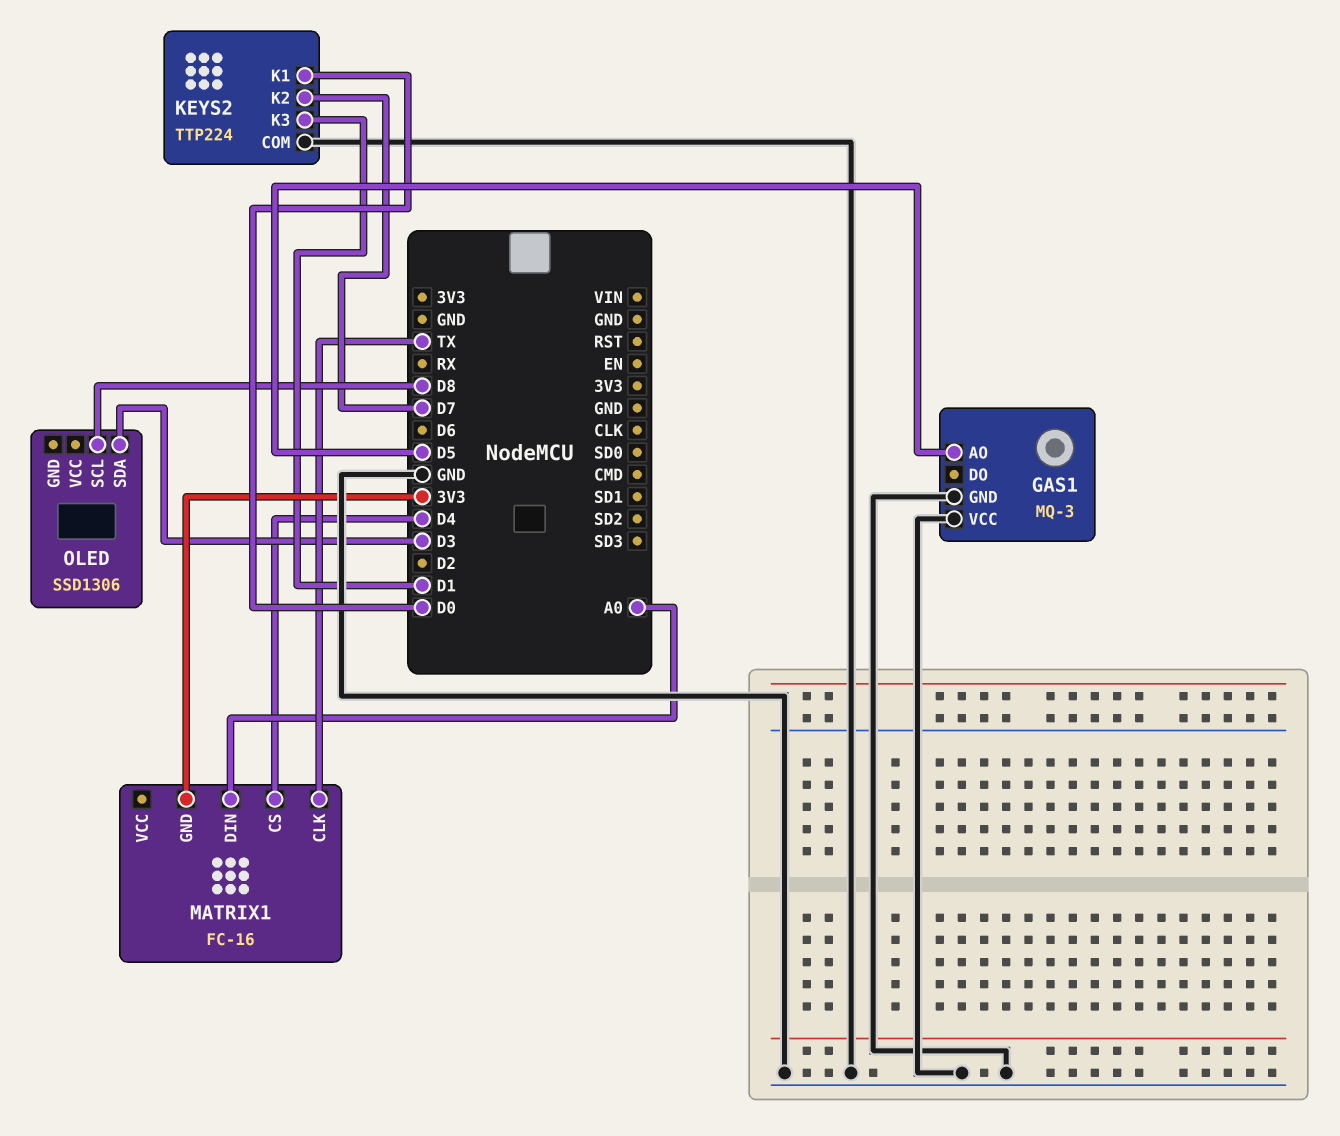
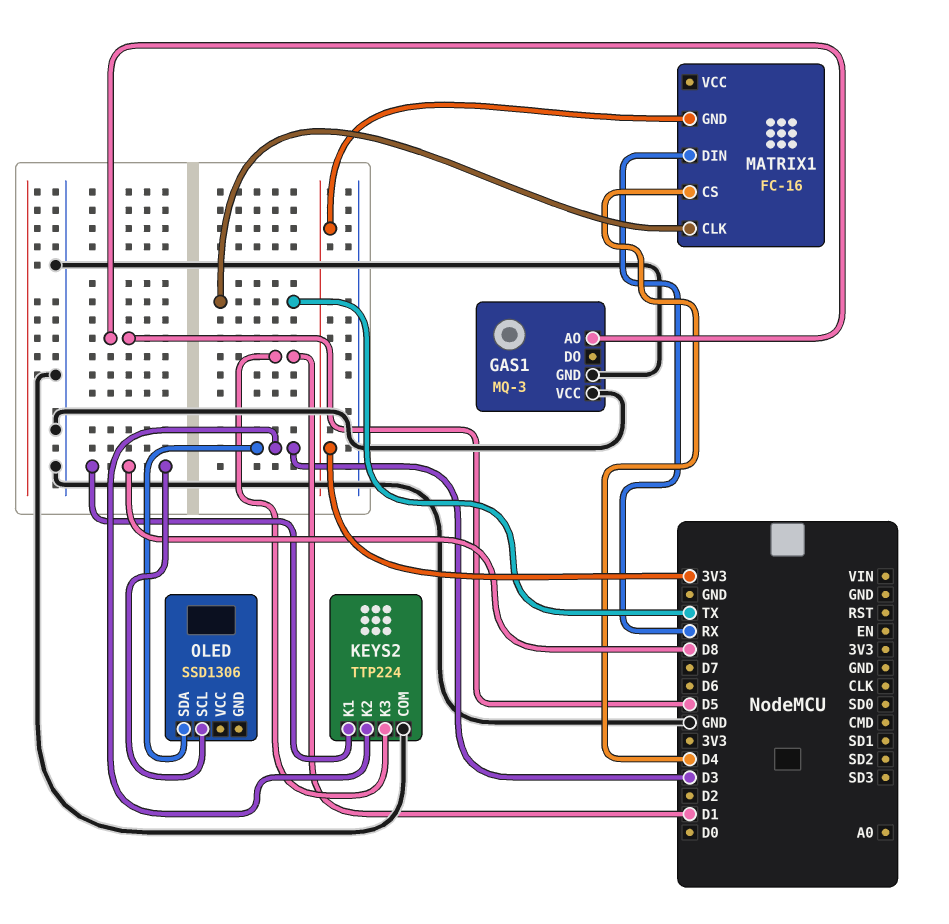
KEYS2 pin K1: D0 -> D8
KEYS2 pin K2: D7 -> D3
MATRIX1 pin DIN: A0 -> RX

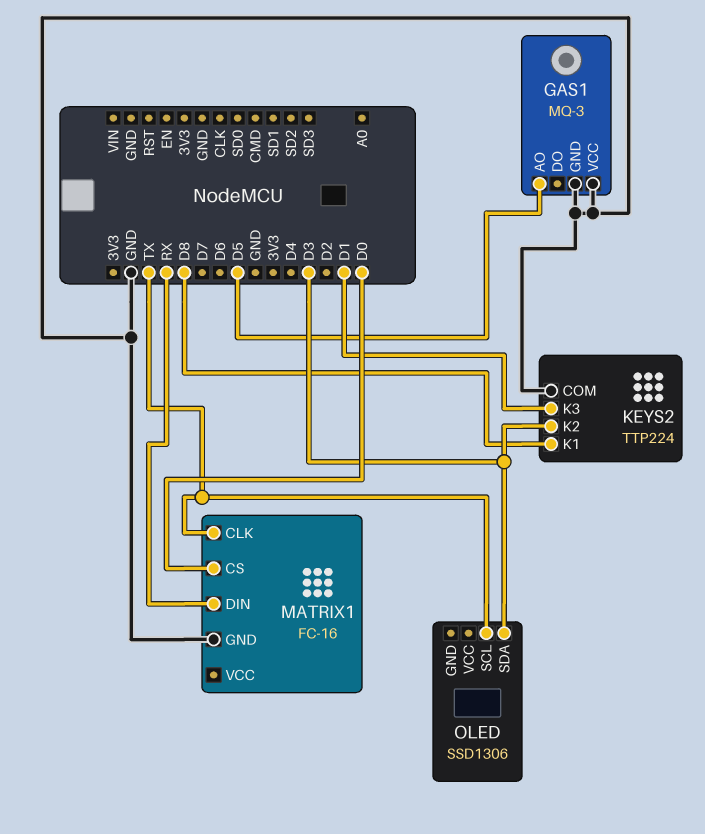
MATRIX1 pin CS: D4 -> D0
MATRIX1 pin GND: 3V3 -> GND
OLED pin SCL: D8 -> TX

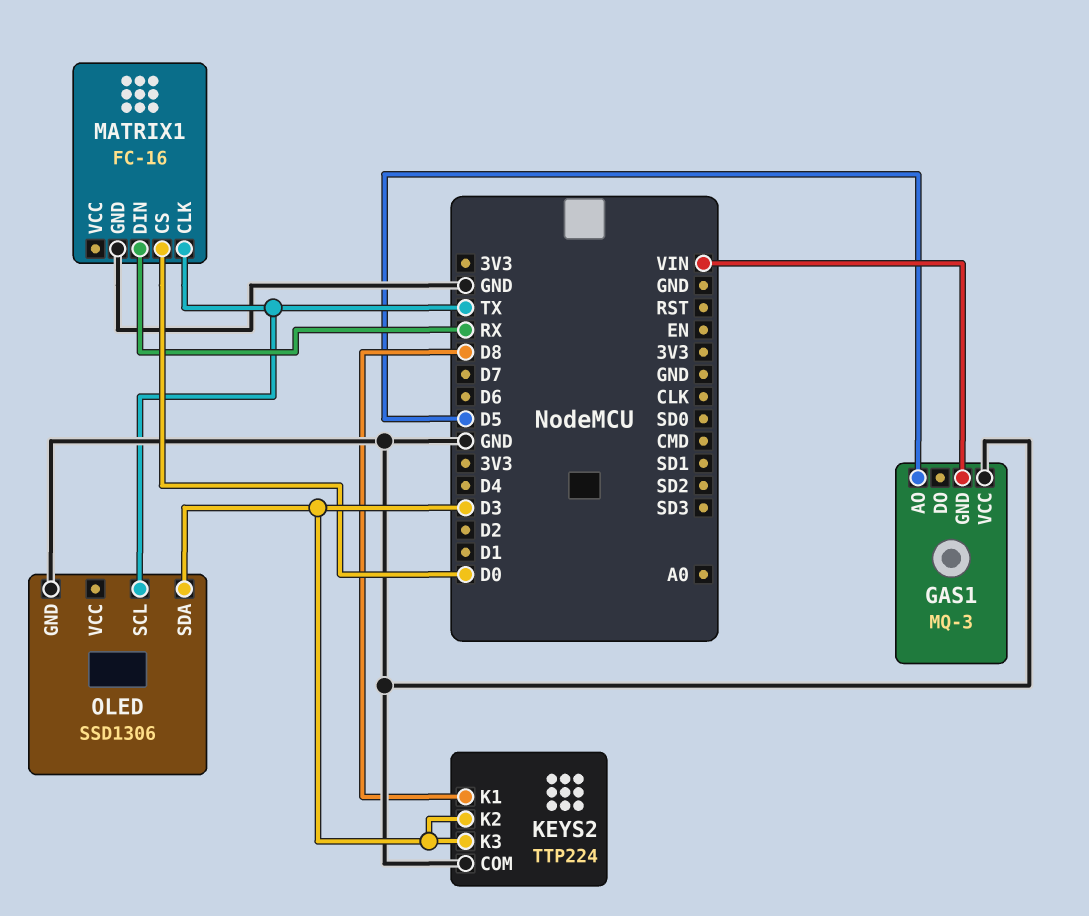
GAS1 pin GND: GND -> VIN
KEYS2 pin K3: D1 -> D3
OLED pin GND: none -> GND

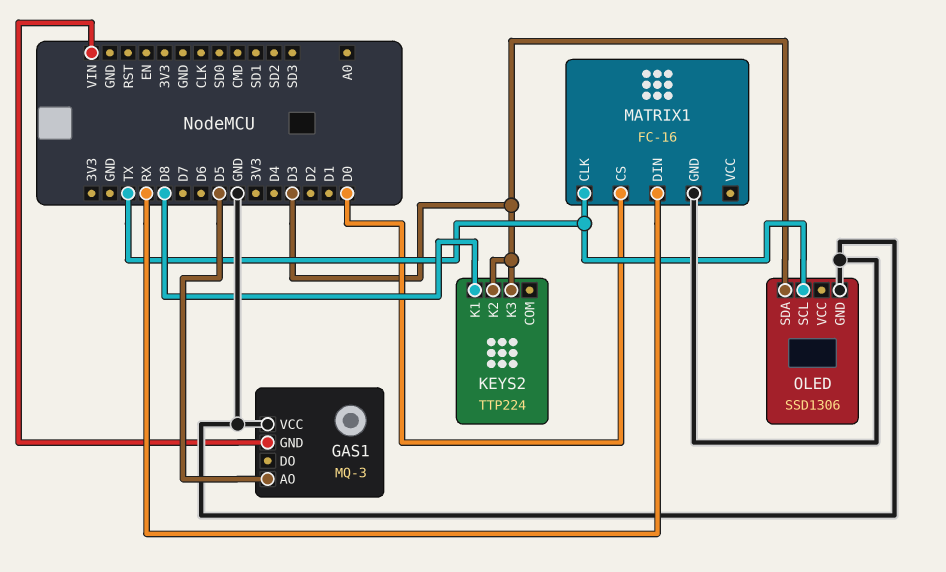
KEYS2 pin COM: GND -> none

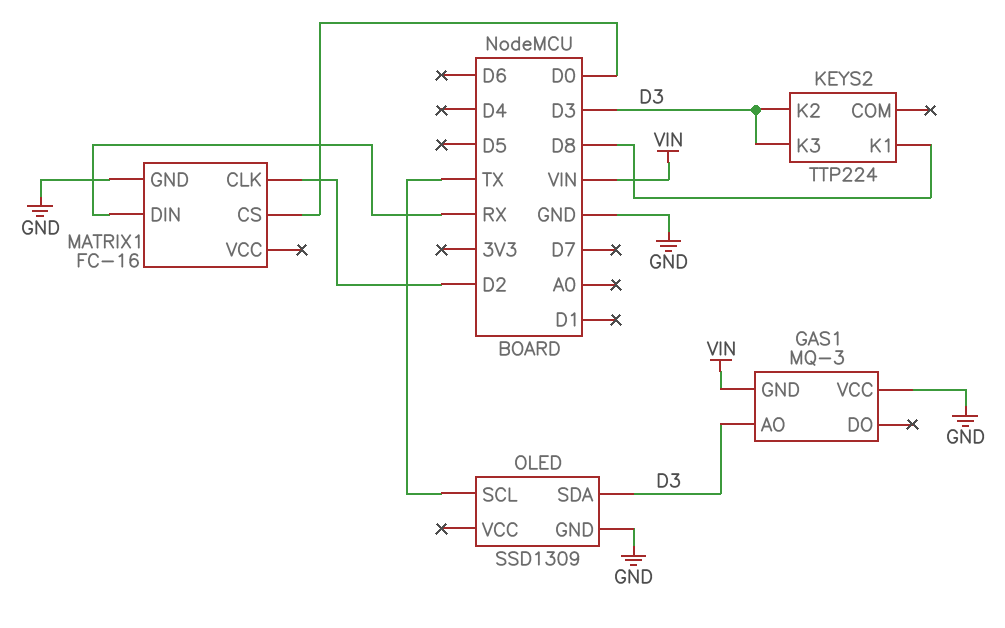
GAS1 pin AO: D5 -> D3
MATRIX1 pin CLK: TX -> D2
OLED: SSD1306 -> SSD1309

